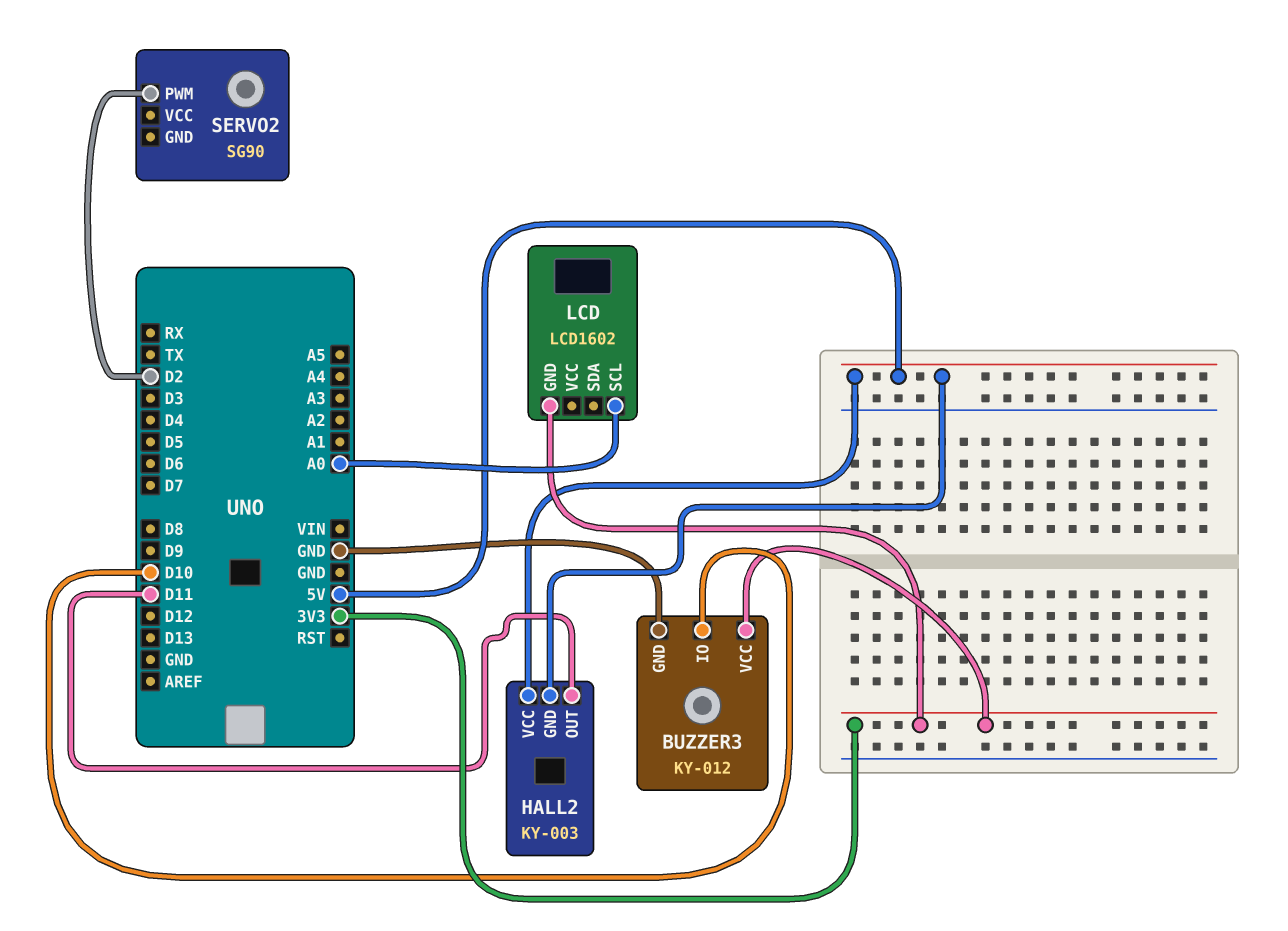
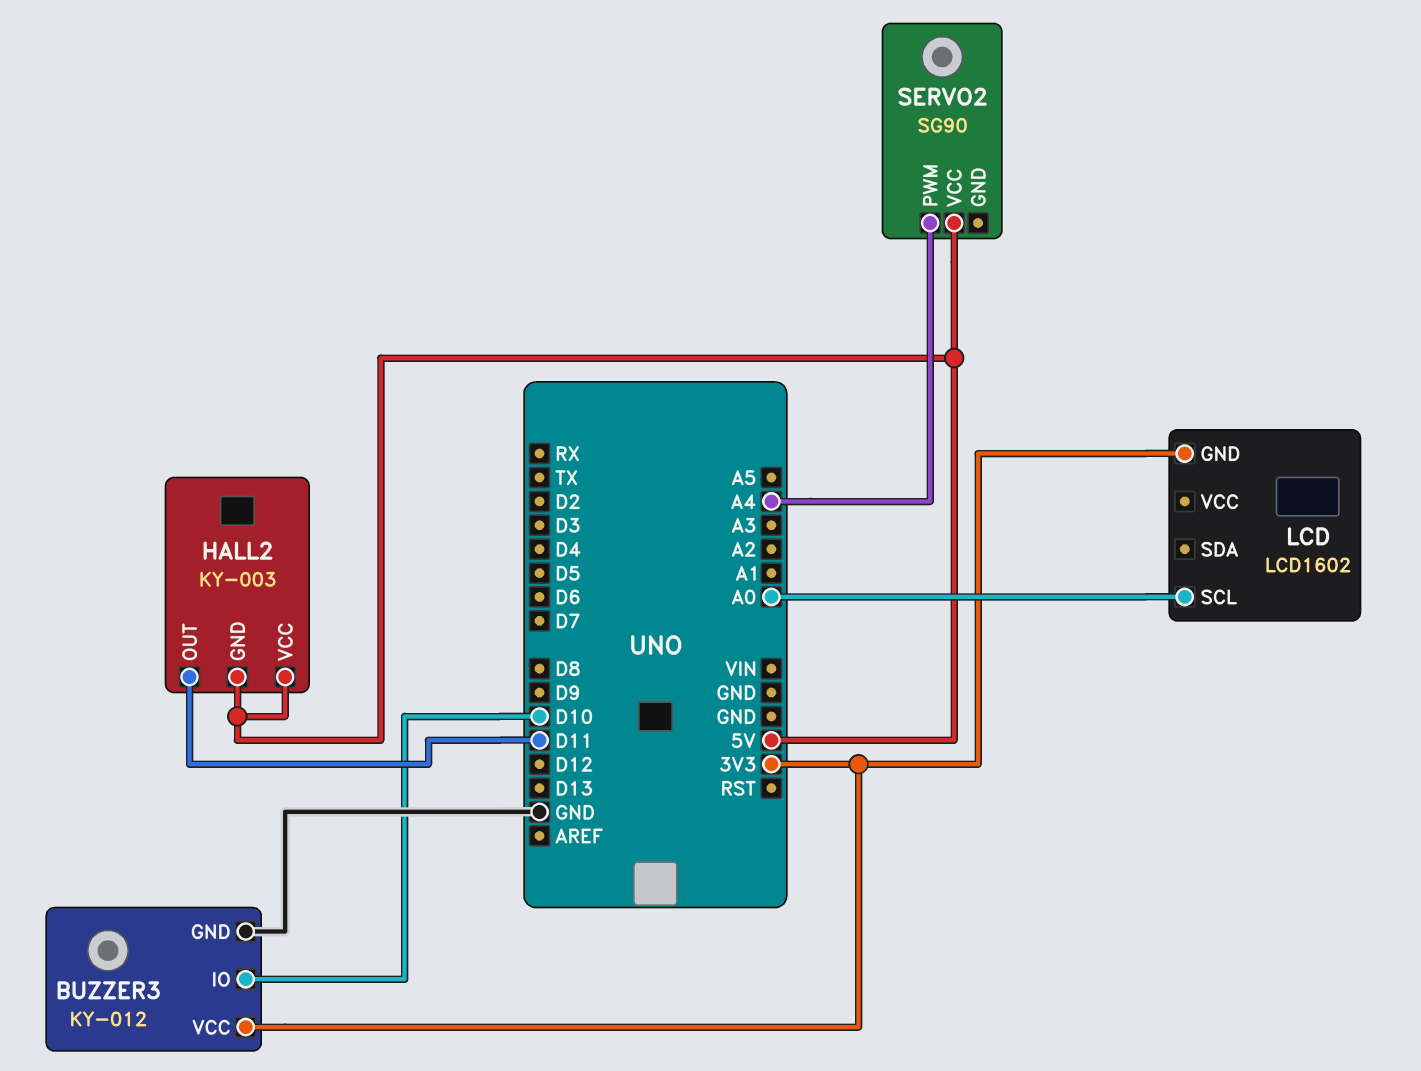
SERVO2 pin PWM: D2 -> A4
SERVO2 pin VCC: none -> 5V

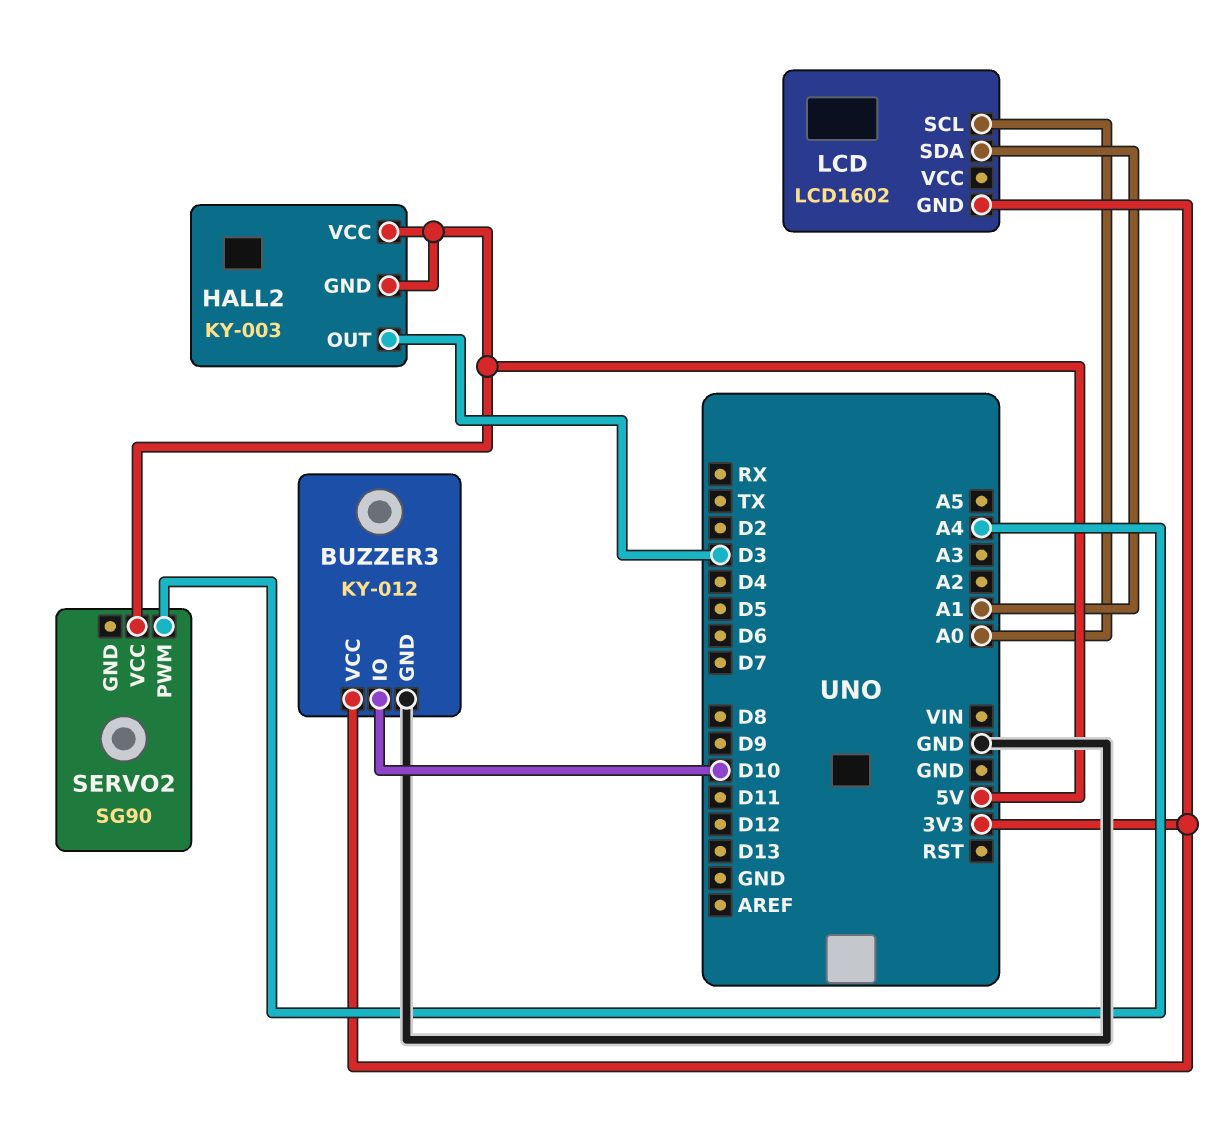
HALL2 pin OUT: D11 -> D3
LCD pin SDA: none -> A1

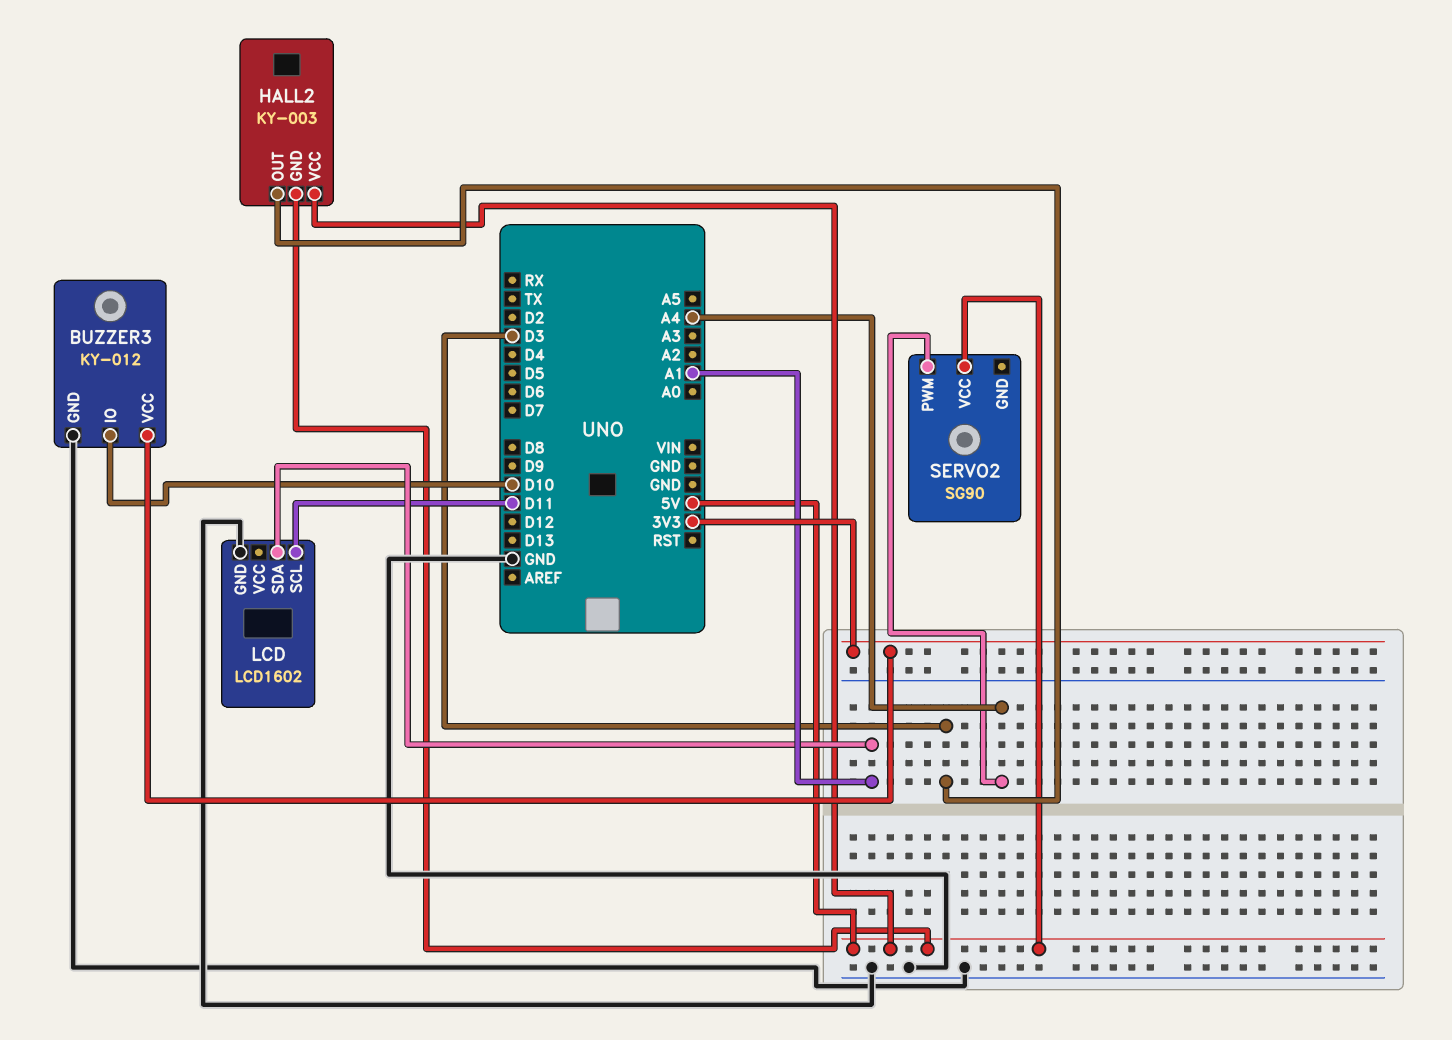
LCD pin GND: 3V3 -> GND
LCD pin SCL: A0 -> D11

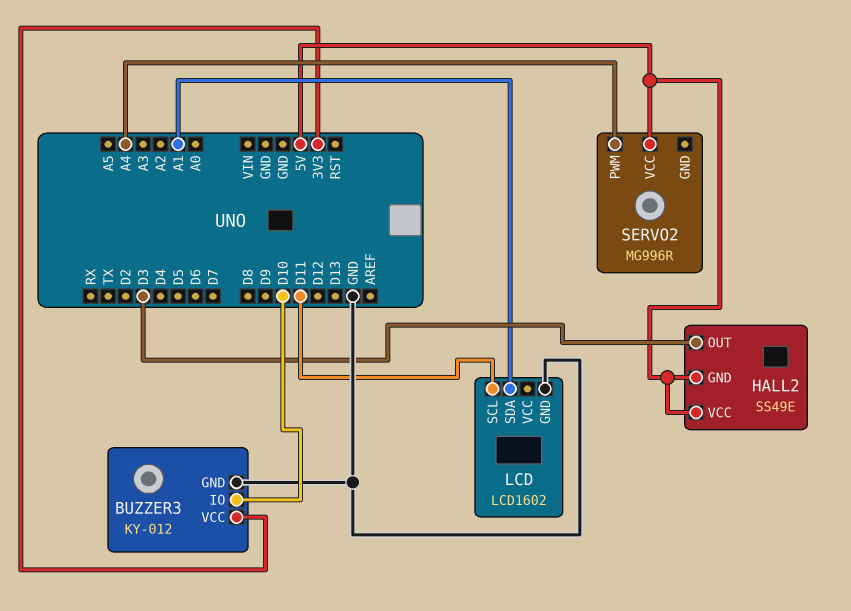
HALL2: KY-003 -> SS49E
SERVO2: SG90 -> MG996R

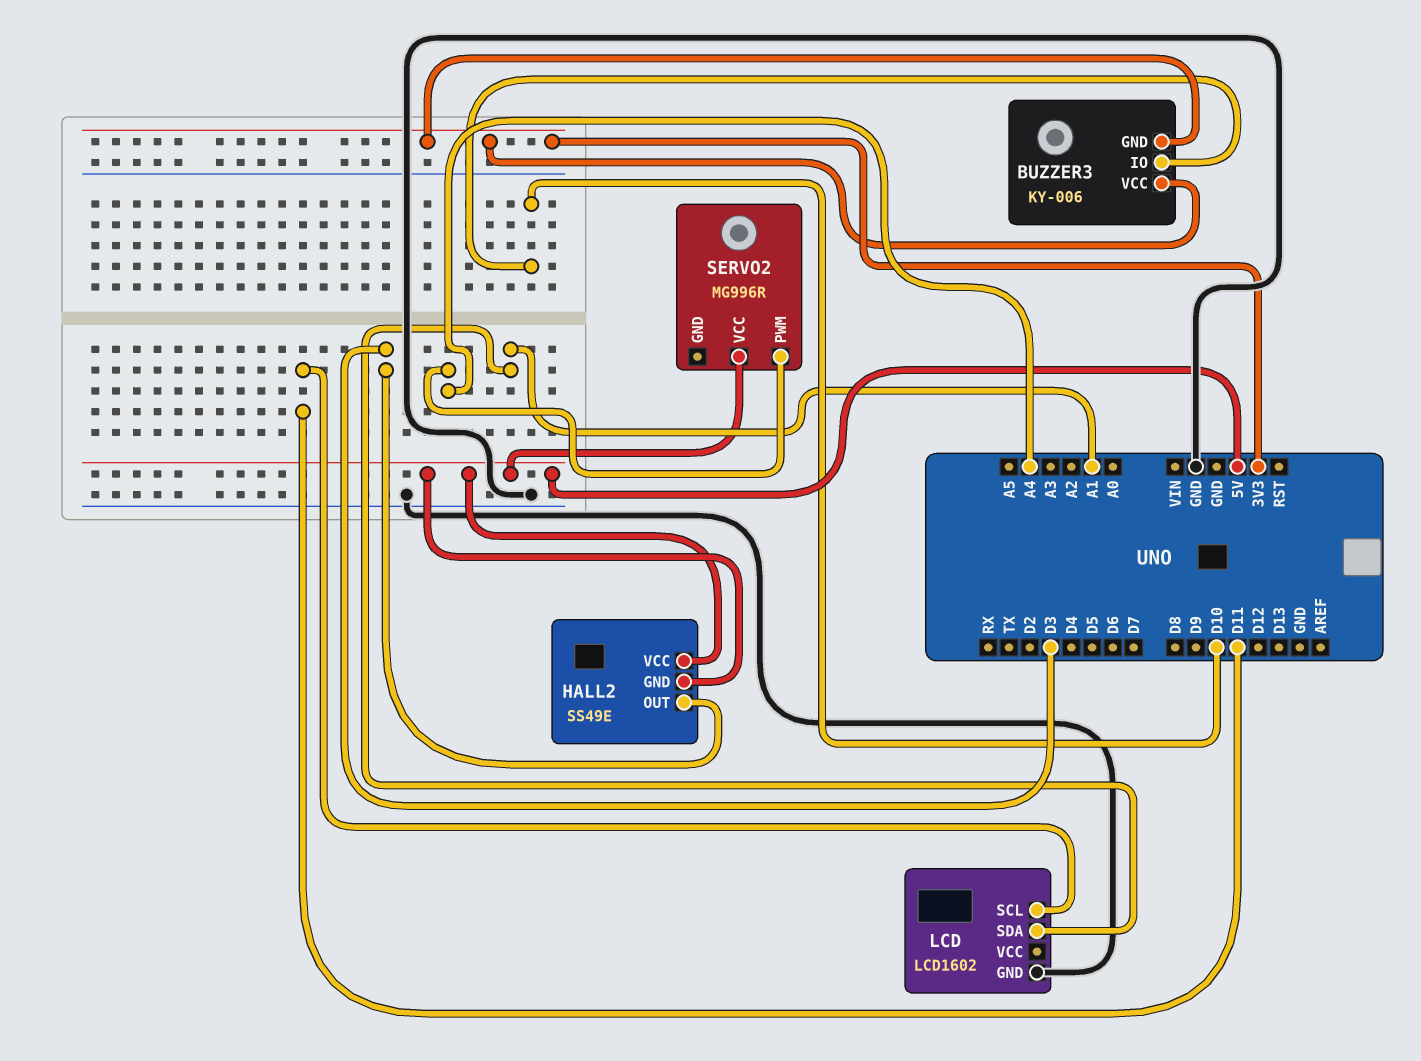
BUZZER3: KY-012 -> KY-006
BUZZER3 pin GND: GND -> 3V3

